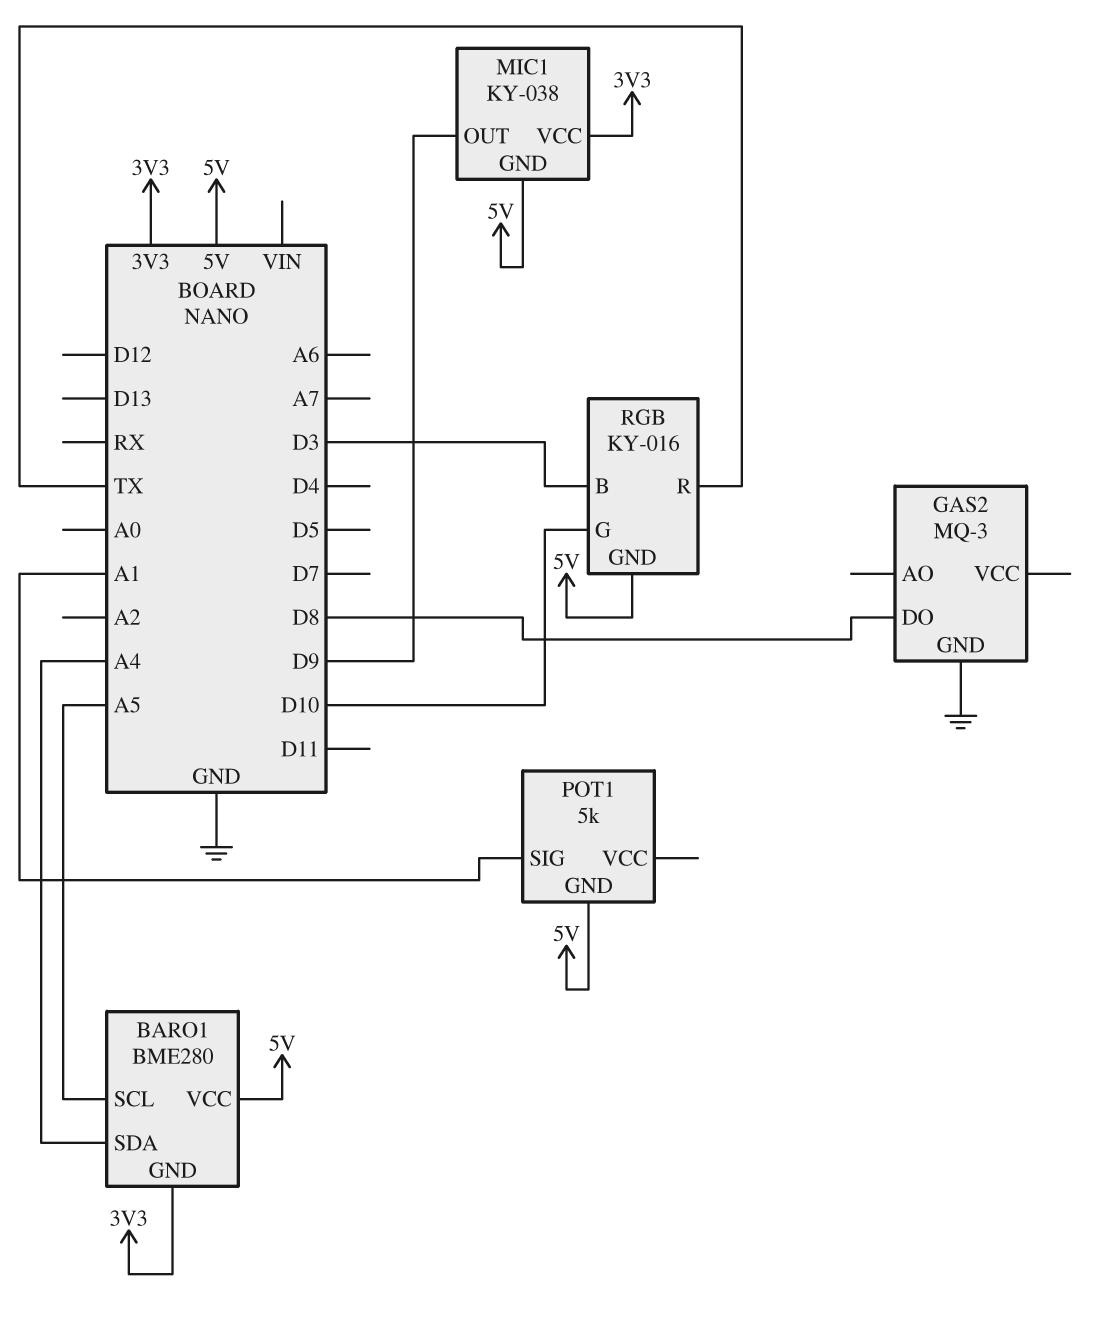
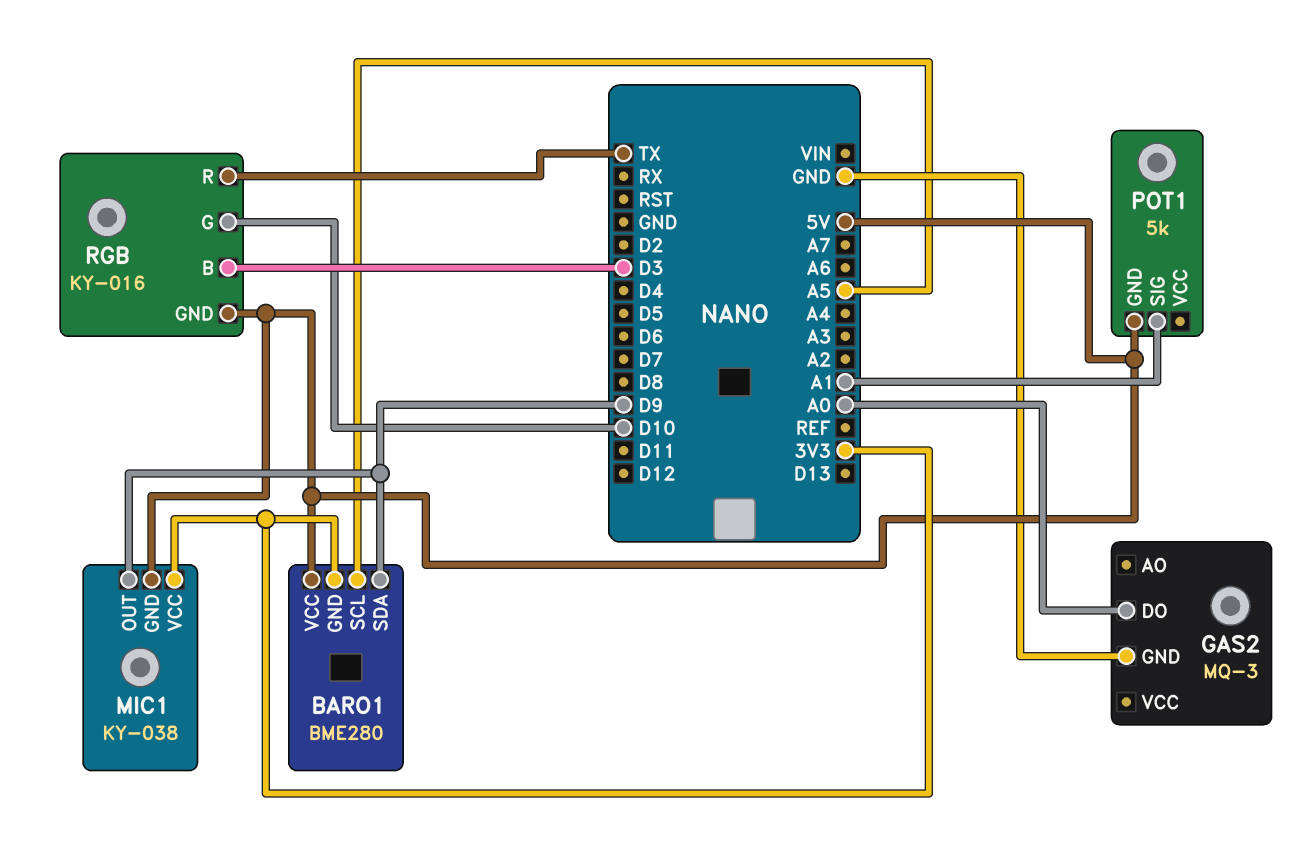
BARO1 pin SDA: A4 -> D9
GAS2 pin DO: D8 -> A0

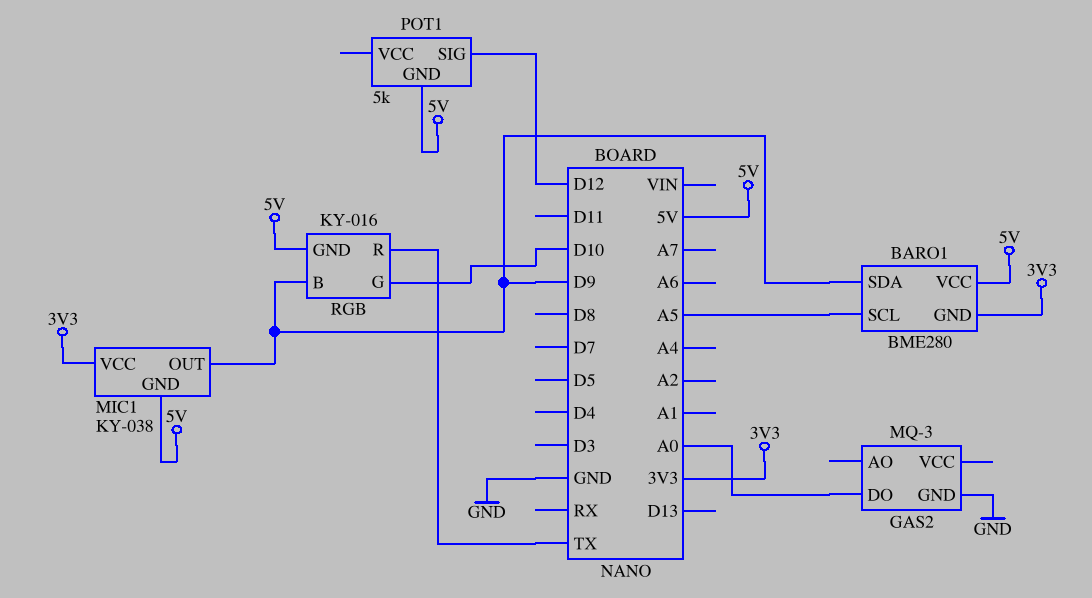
POT1 pin SIG: A1 -> D12
RGB pin B: D3 -> D9

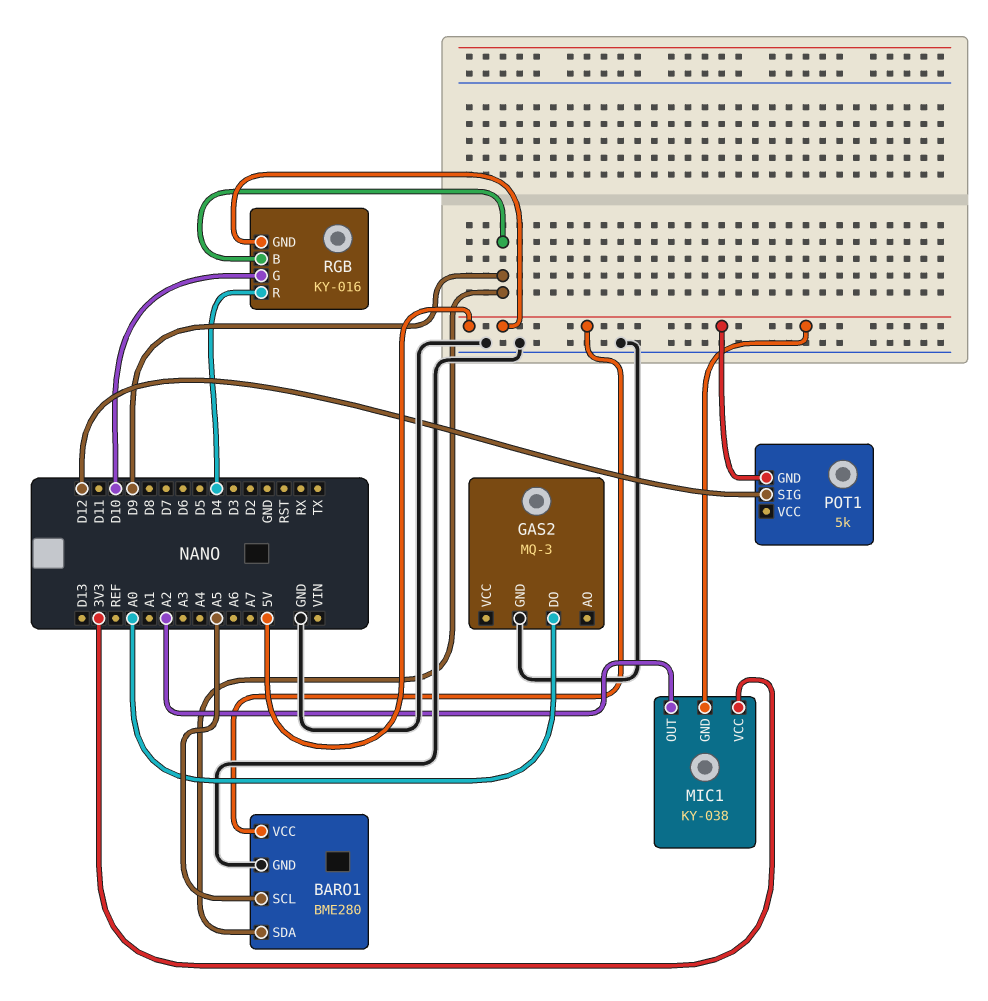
BARO1 pin GND: 3V3 -> GND
MIC1 pin OUT: D9 -> A2
RGB pin R: TX -> D4

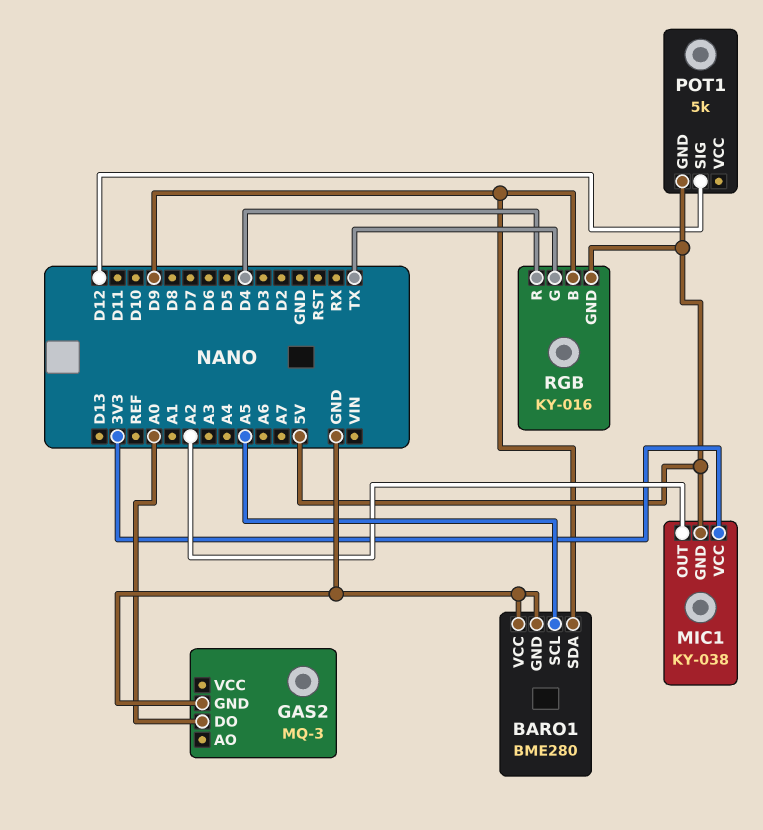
BARO1 pin VCC: 5V -> GND
RGB pin G: D10 -> TX

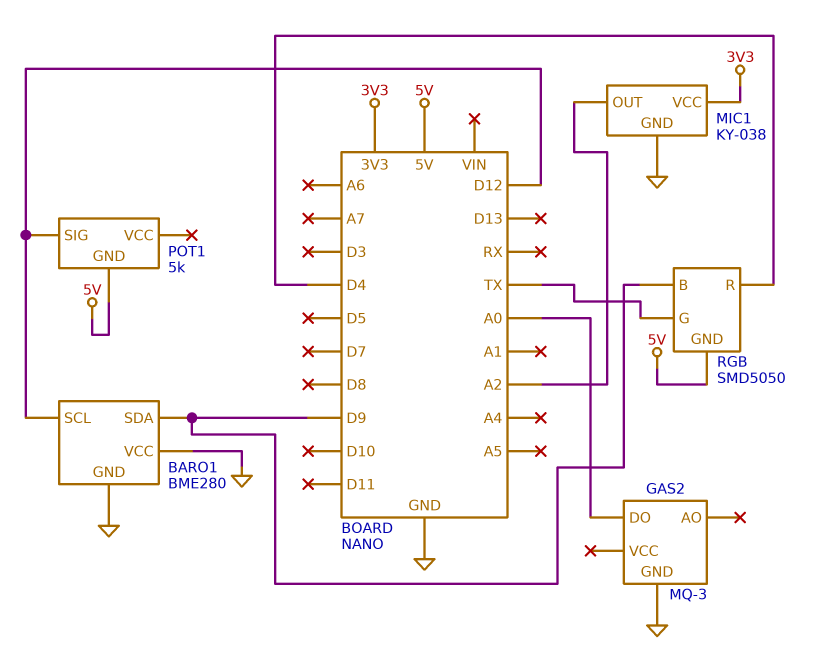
BARO1 pin SCL: A5 -> D12
MIC1 pin GND: 5V -> GND
RGB: KY-016 -> SMD5050

